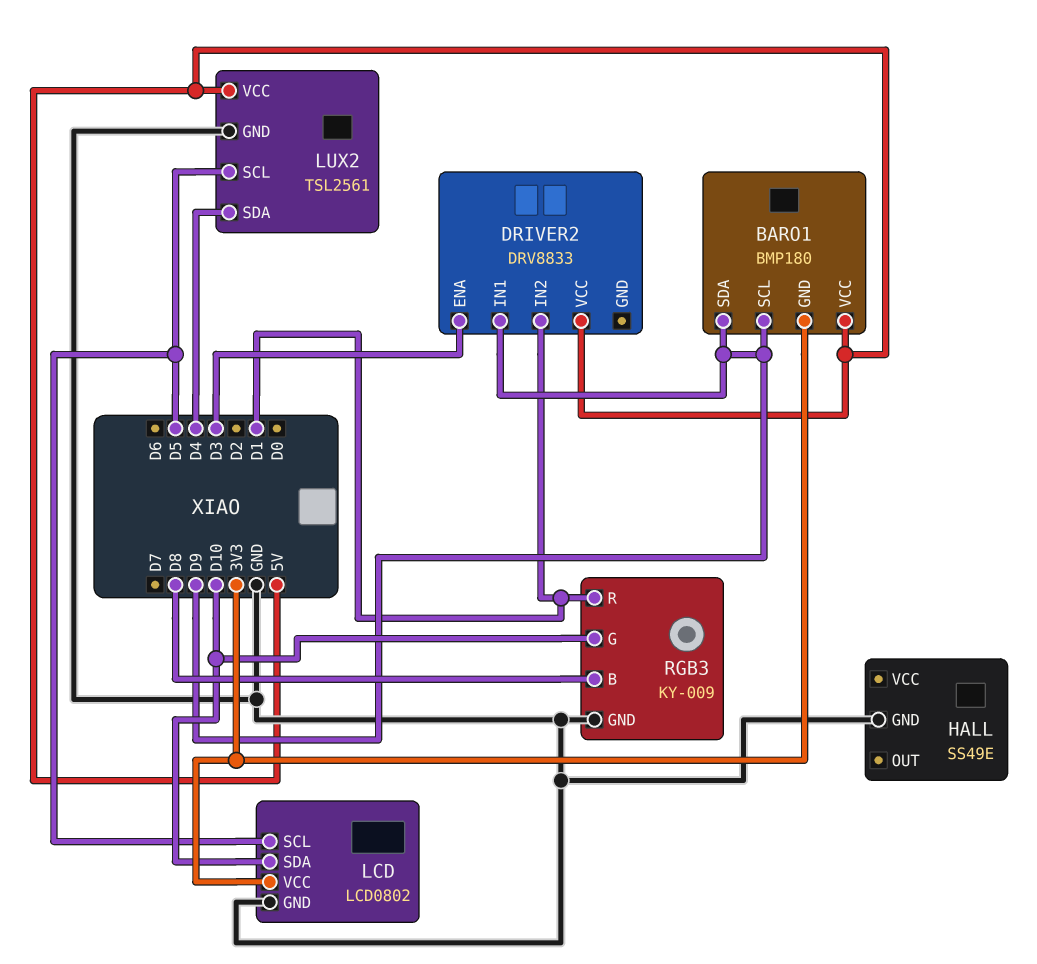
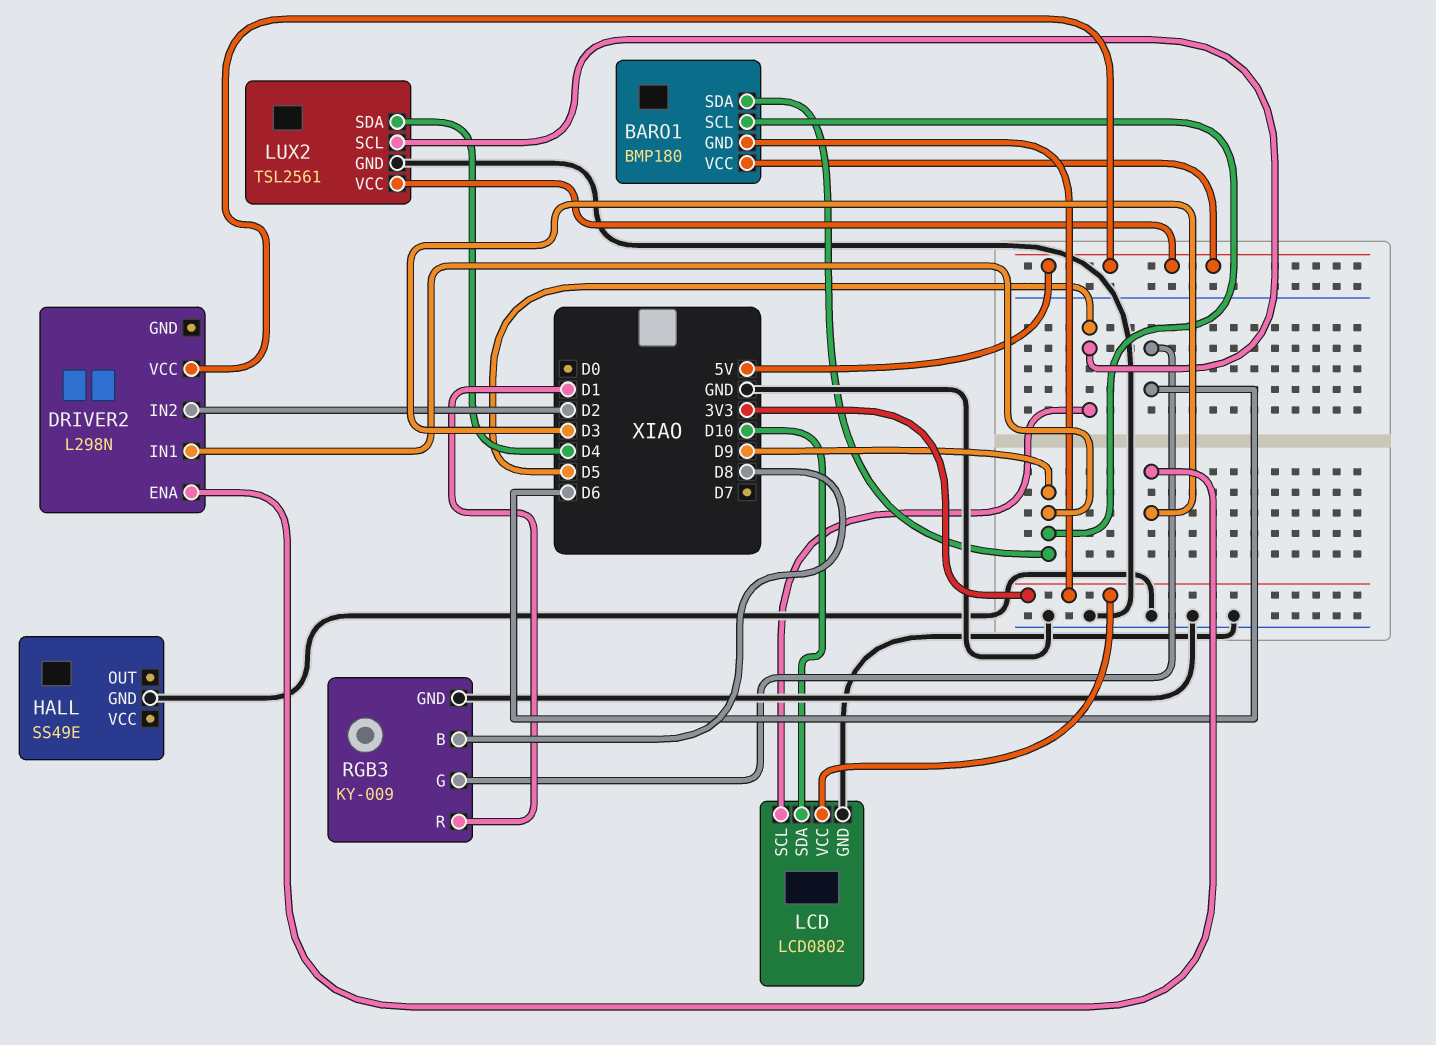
DRIVER2: DRV8833 -> L298N
DRIVER2 pin IN2: D1 -> D2
RGB3 pin G: D10 -> D6

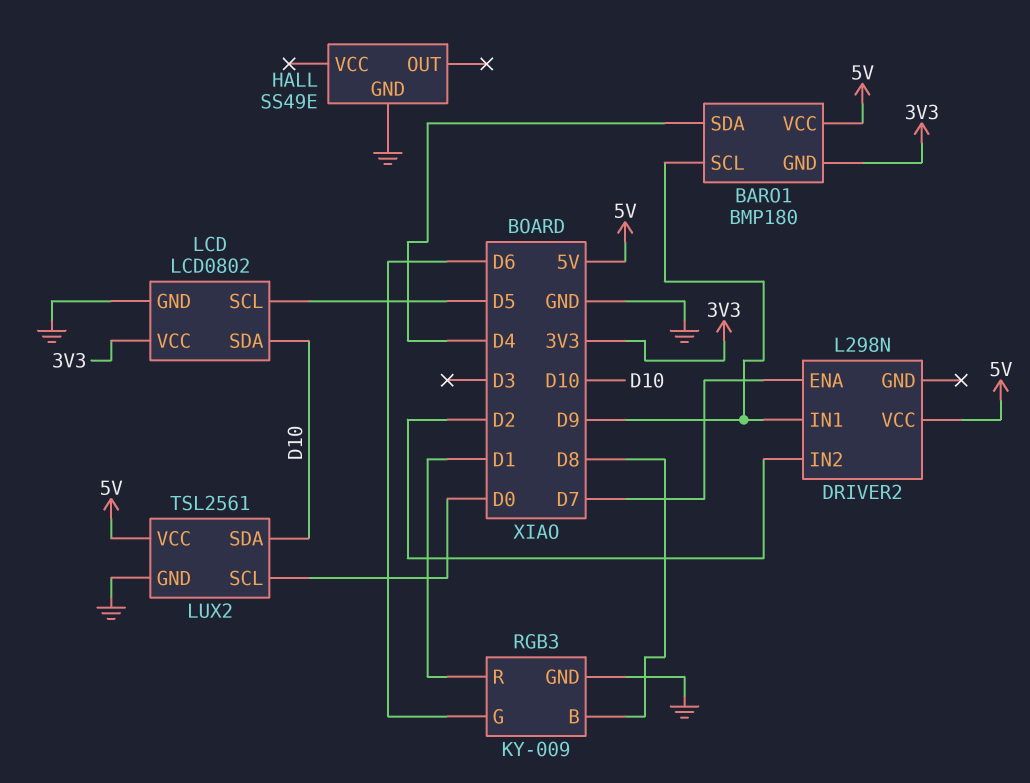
BARO1 pin SDA: D9 -> D4
DRIVER2 pin ENA: D3 -> D7
LUX2 pin SCL: D5 -> D0
LUX2 pin SDA: D4 -> D10

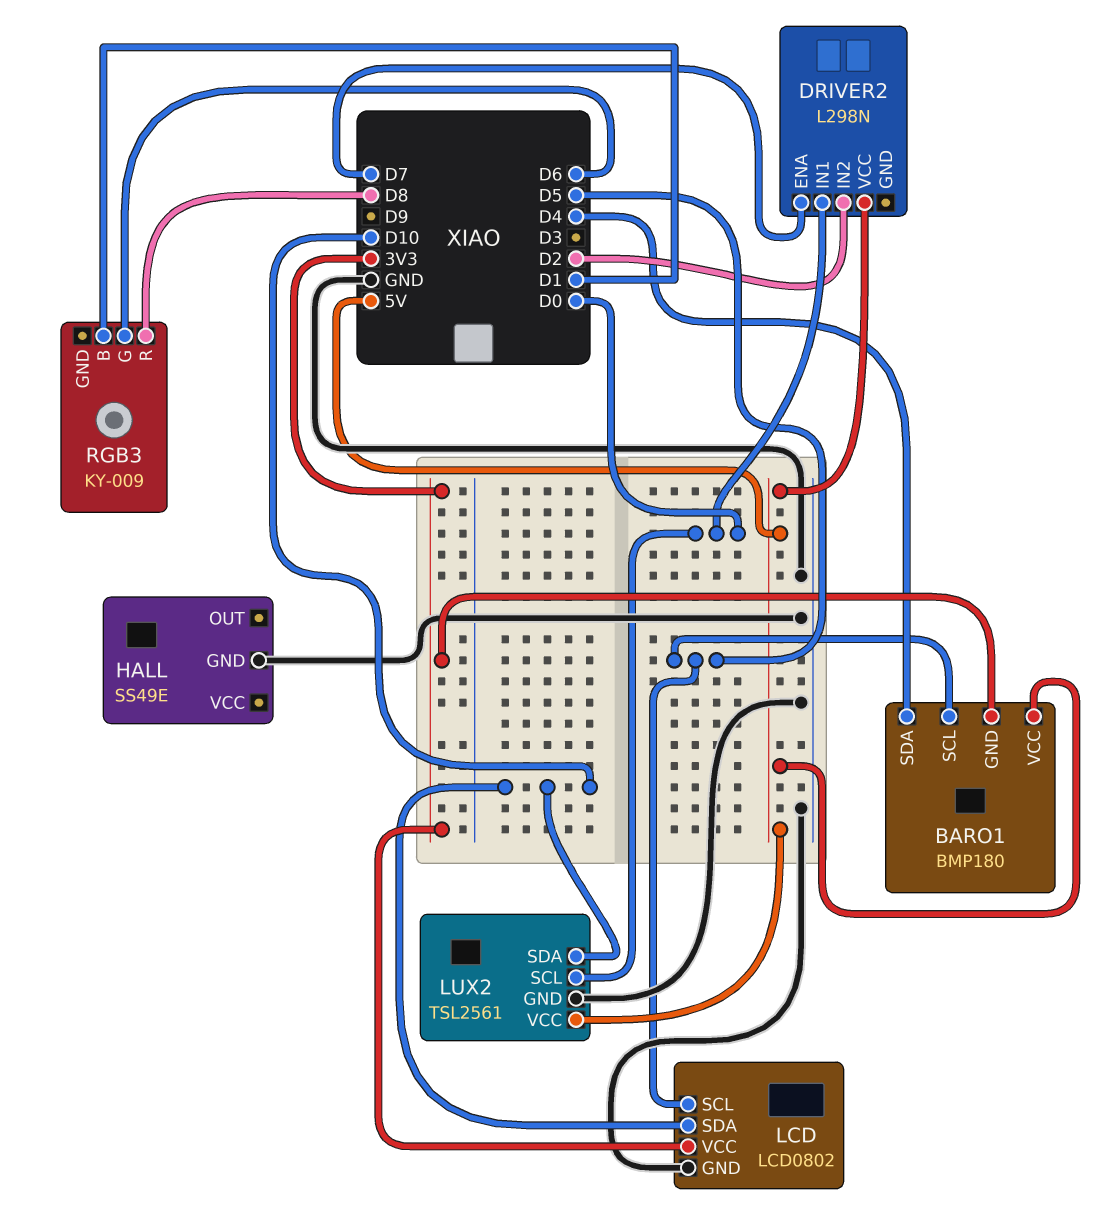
BARO1 pin SCL: D9 -> D5
DRIVER2 pin IN1: D9 -> D0
RGB3 pin B: D8 -> D1
RGB3 pin GND: GND -> none
RGB3 pin R: D1 -> D8

